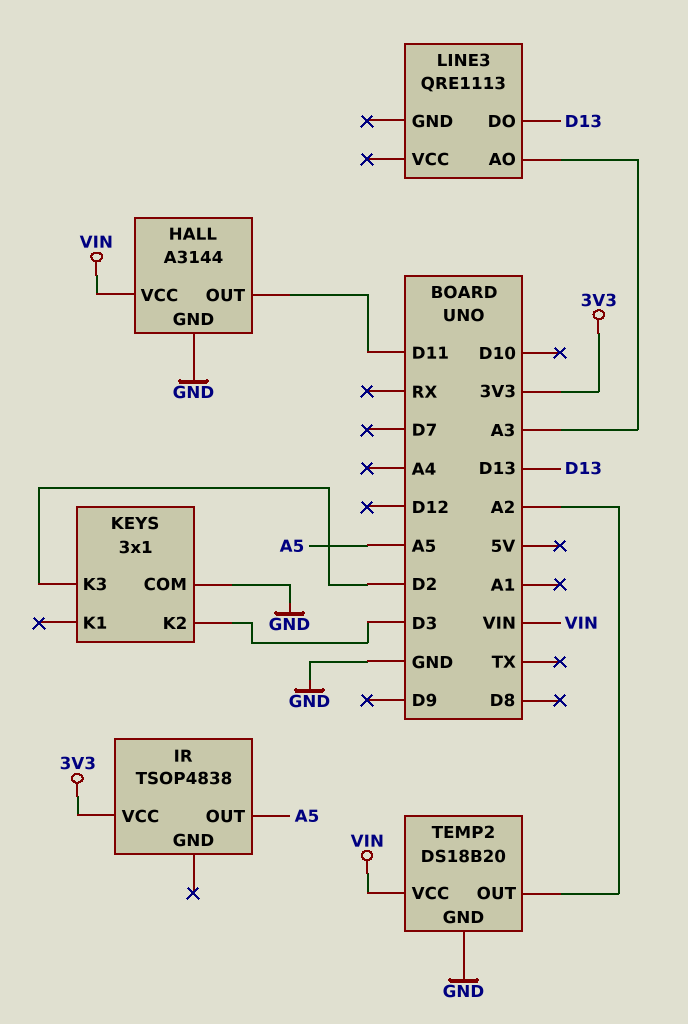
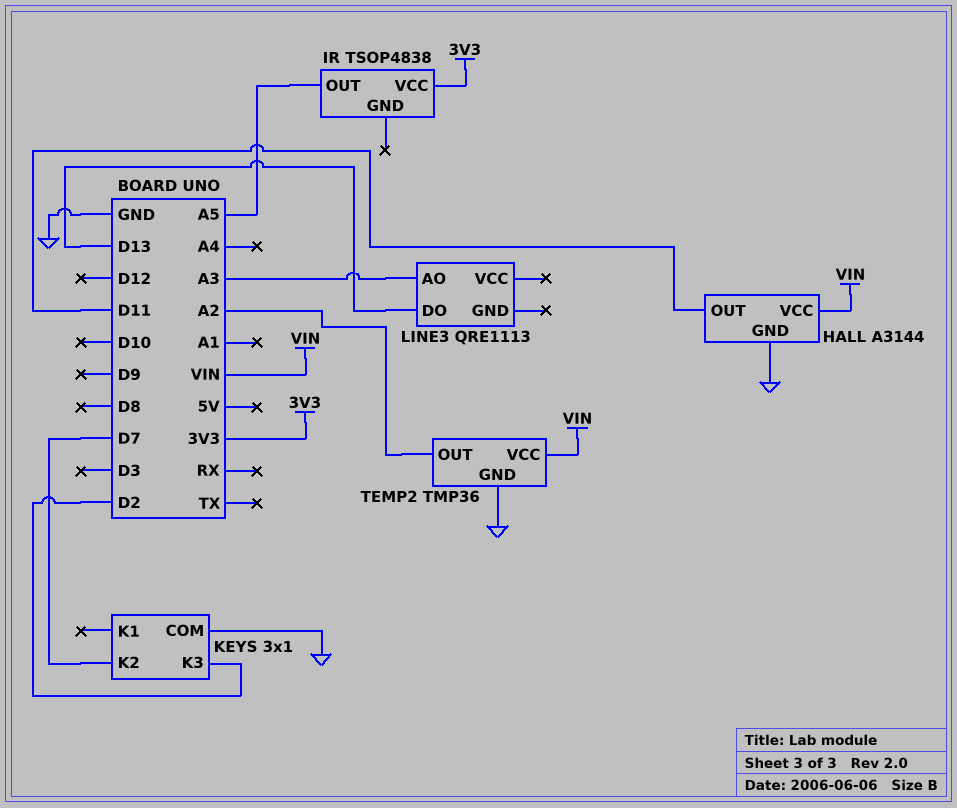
KEYS pin K2: D3 -> D7
TEMP2: DS18B20 -> TMP36

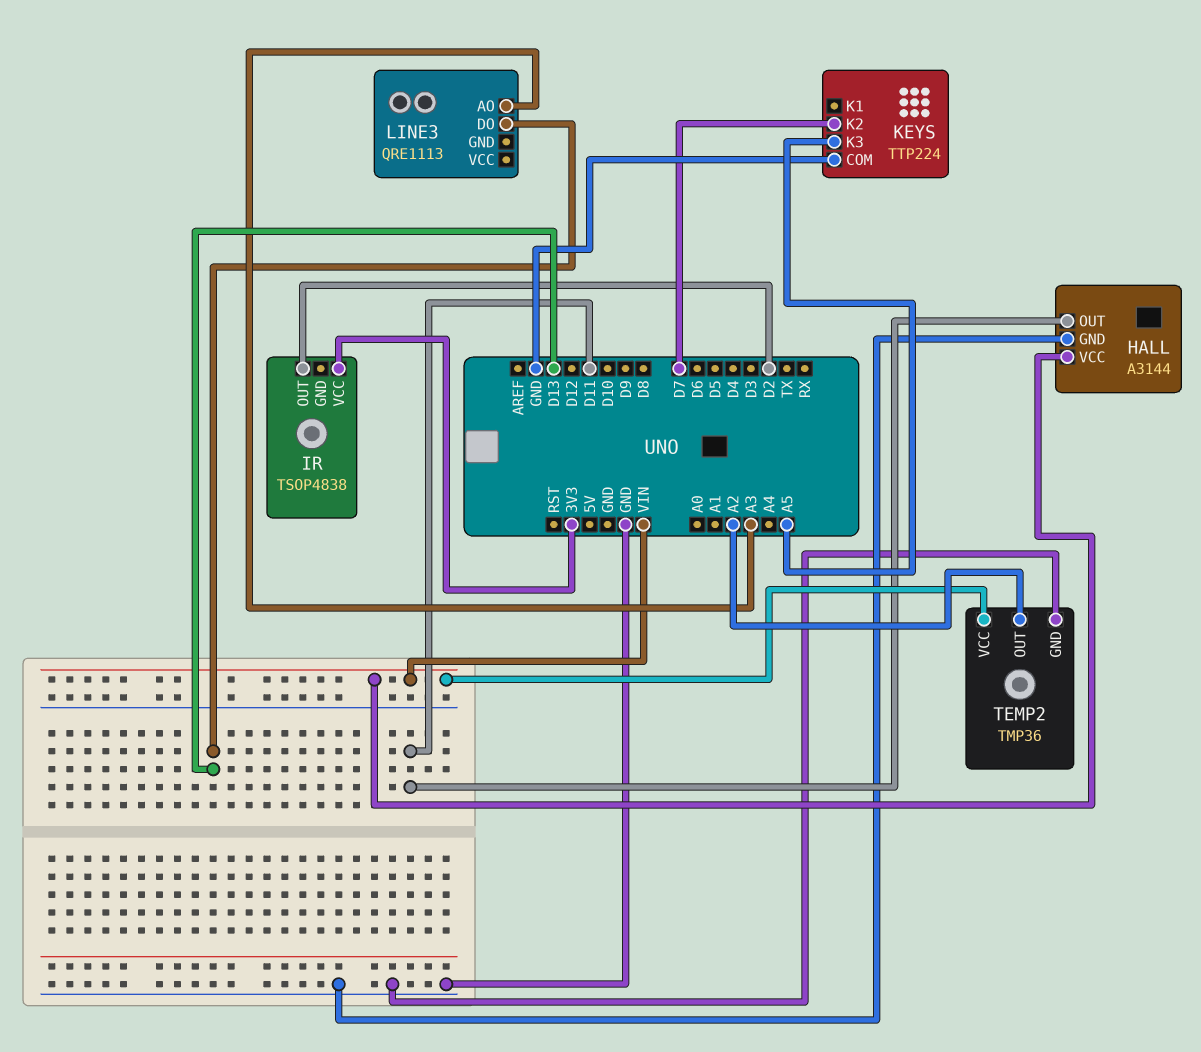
IR pin OUT: A5 -> D2
KEYS: 3x1 -> TTP224
KEYS pin K3: D2 -> A5

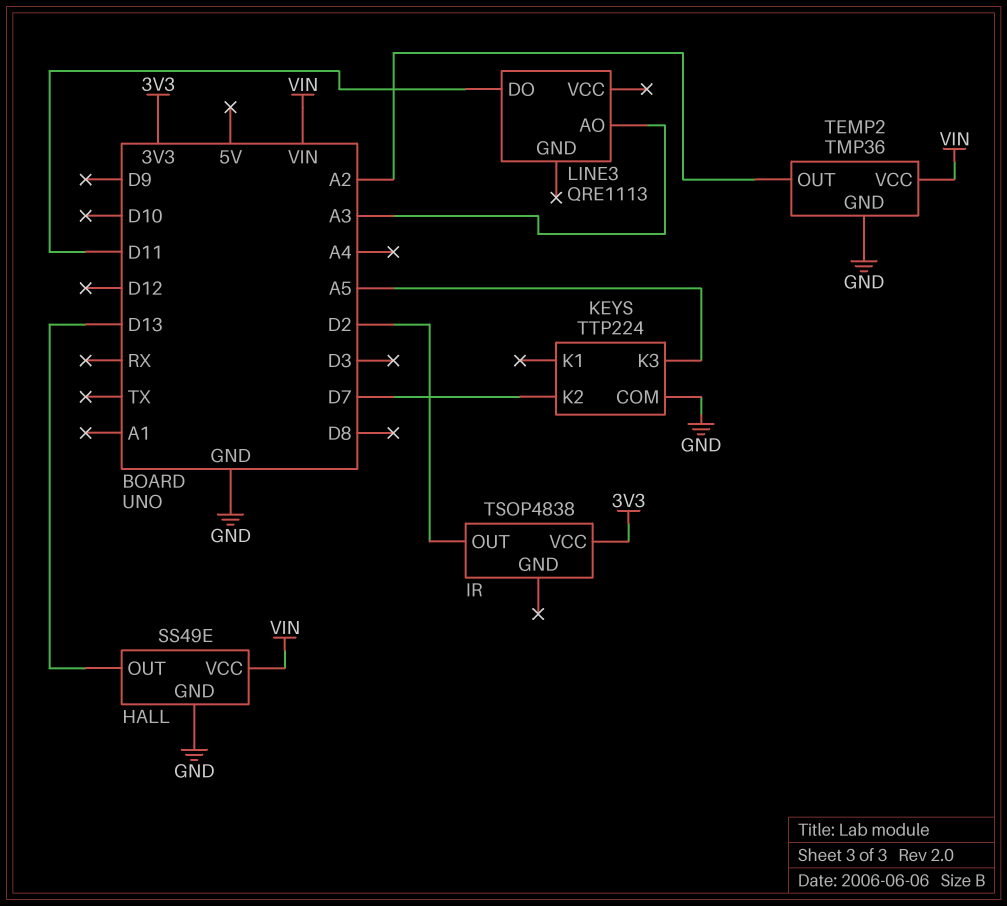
HALL: A3144 -> SS49E
HALL pin OUT: D11 -> D13
LINE3 pin DO: D13 -> D11

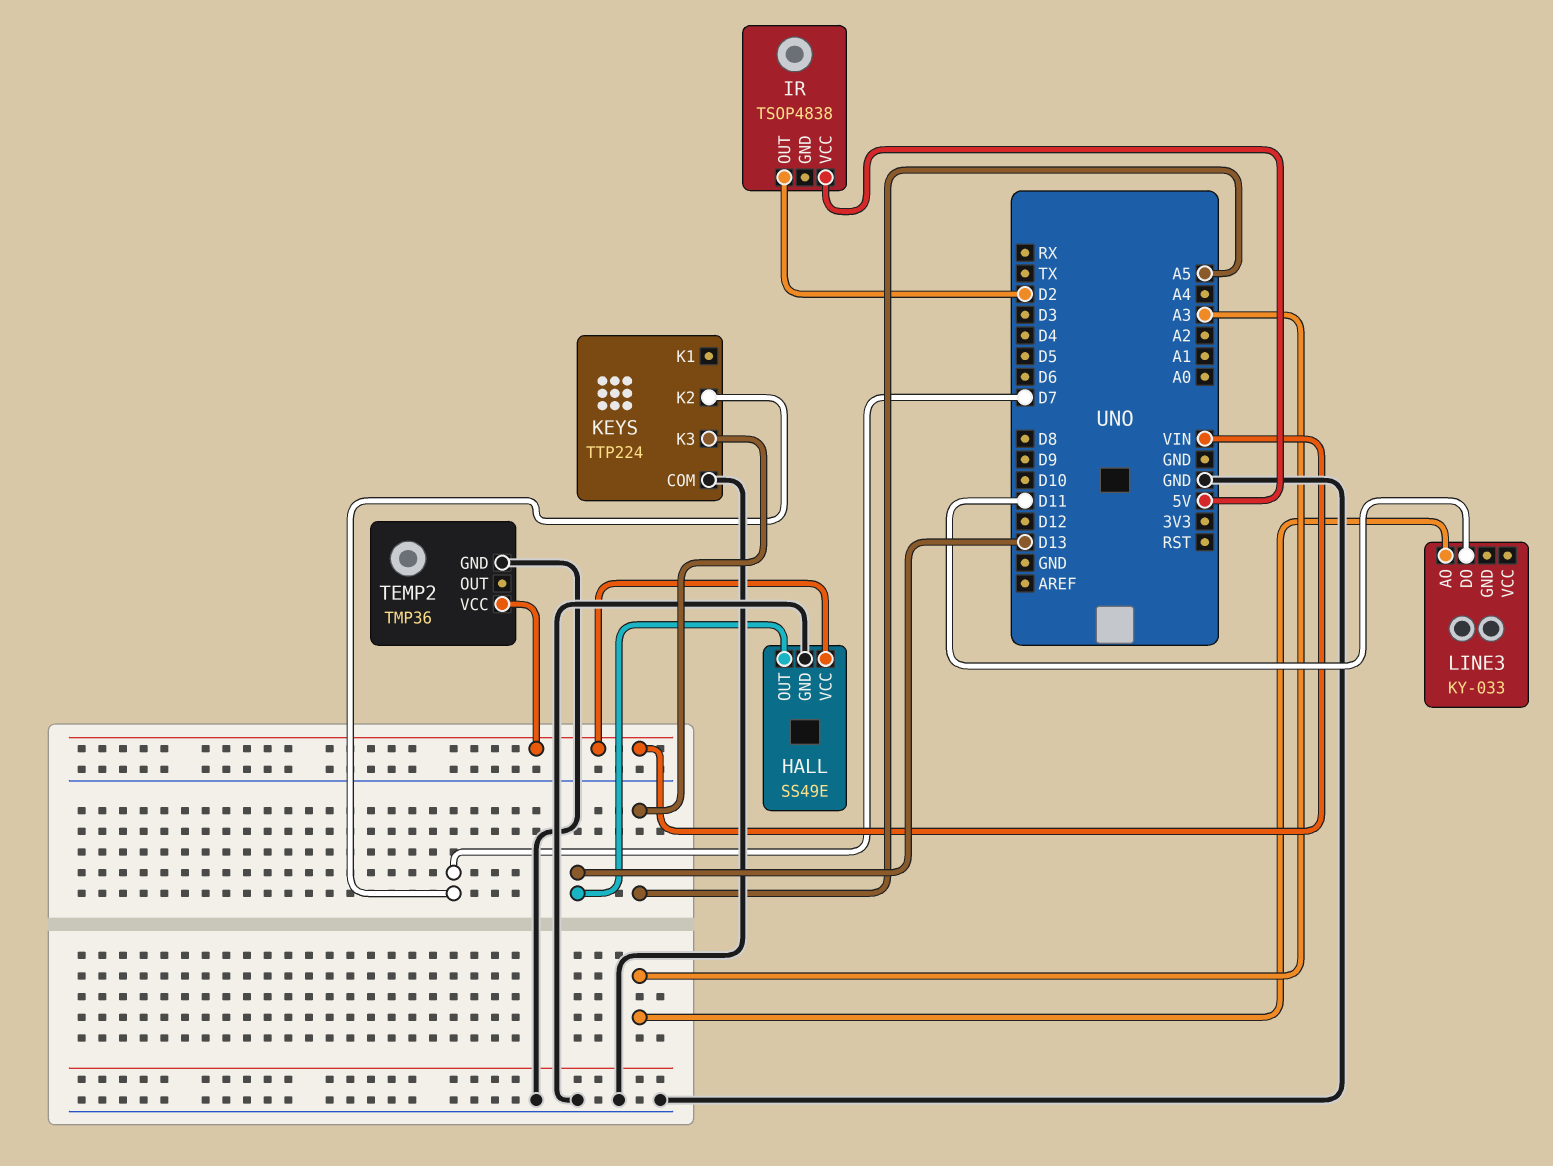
IR pin VCC: 3V3 -> 5V
LINE3: QRE1113 -> KY-033
TEMP2 pin OUT: A2 -> none

